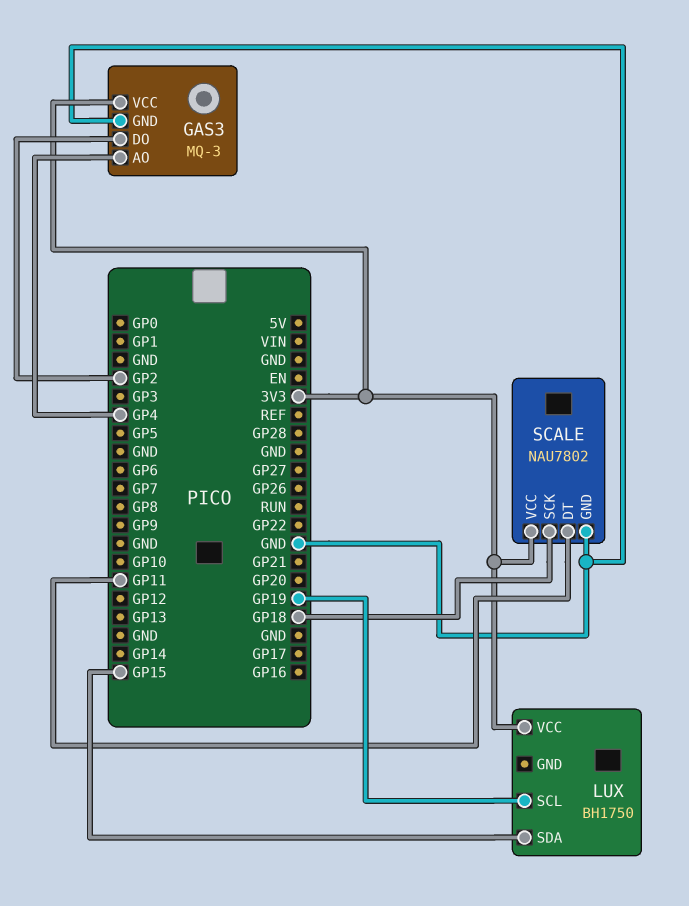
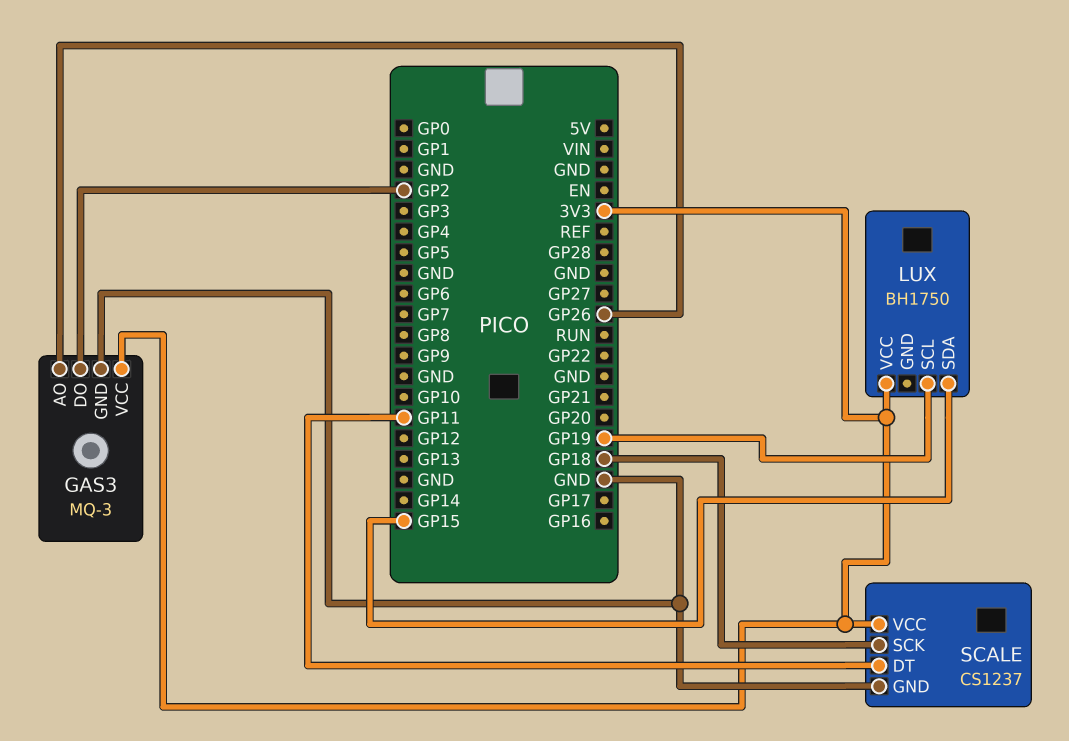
GAS3 pin AO: GP4 -> GP26
SCALE: NAU7802 -> CS1237

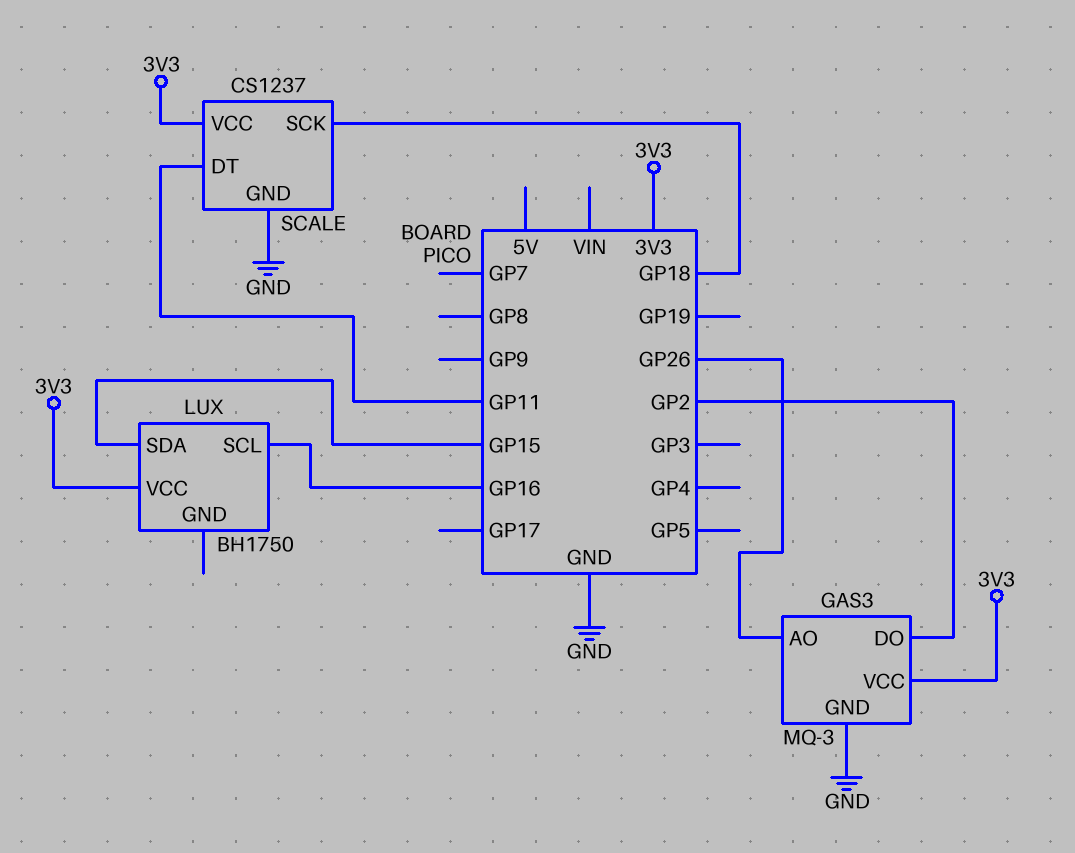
LUX pin SCL: GP19 -> GP16

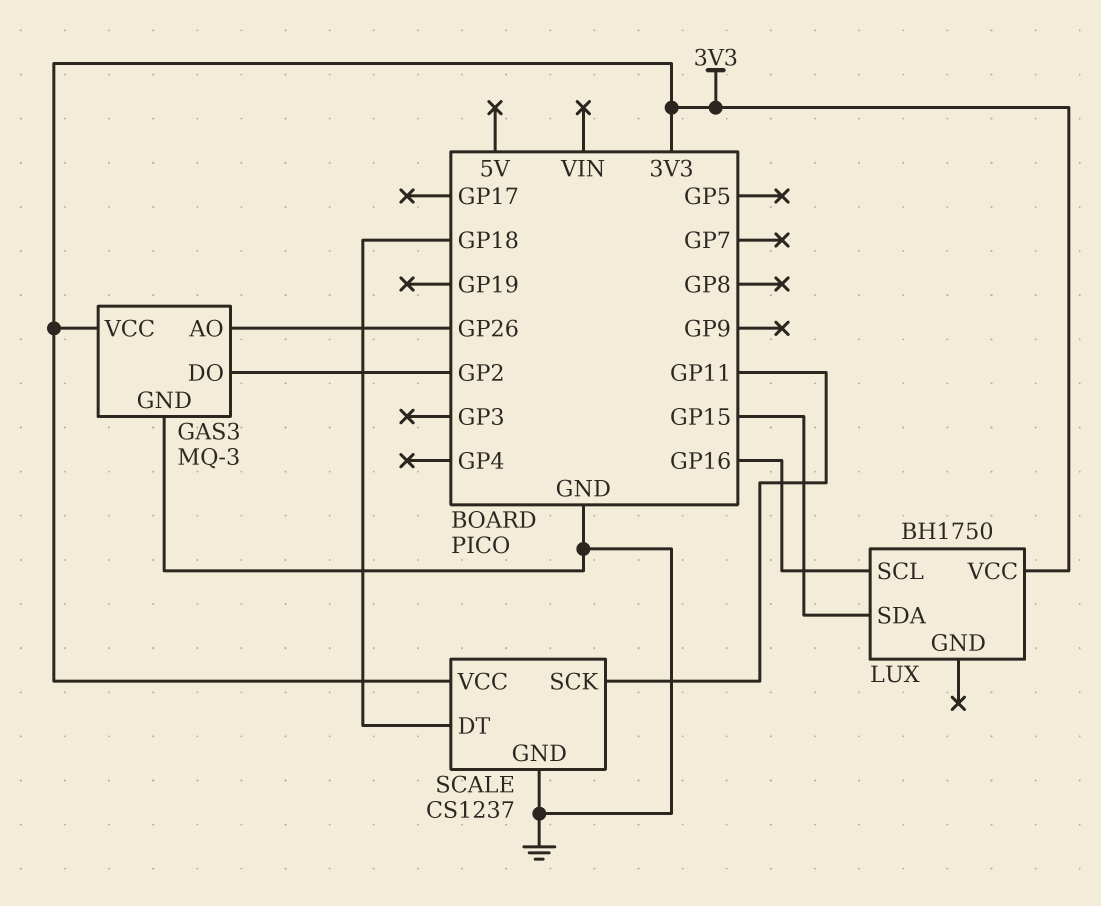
SCALE pin DT: GP11 -> GP18
SCALE pin SCK: GP18 -> GP11

